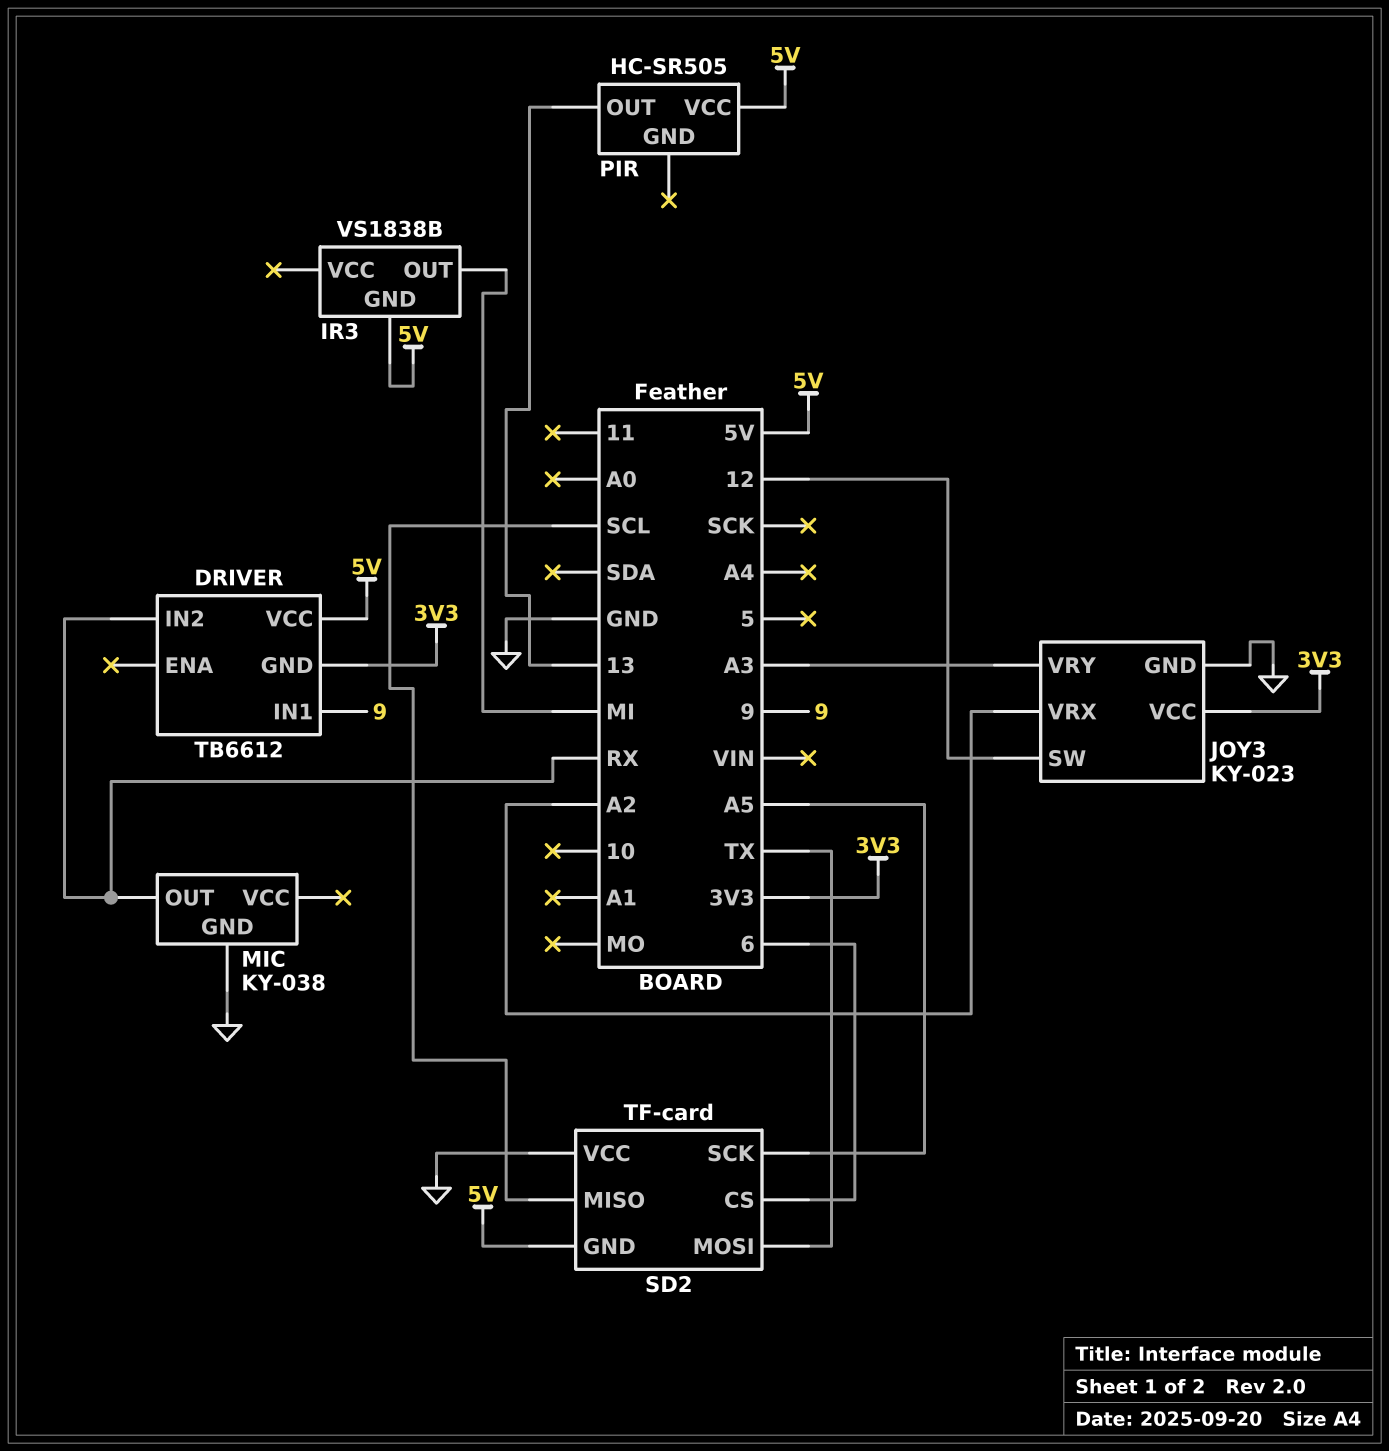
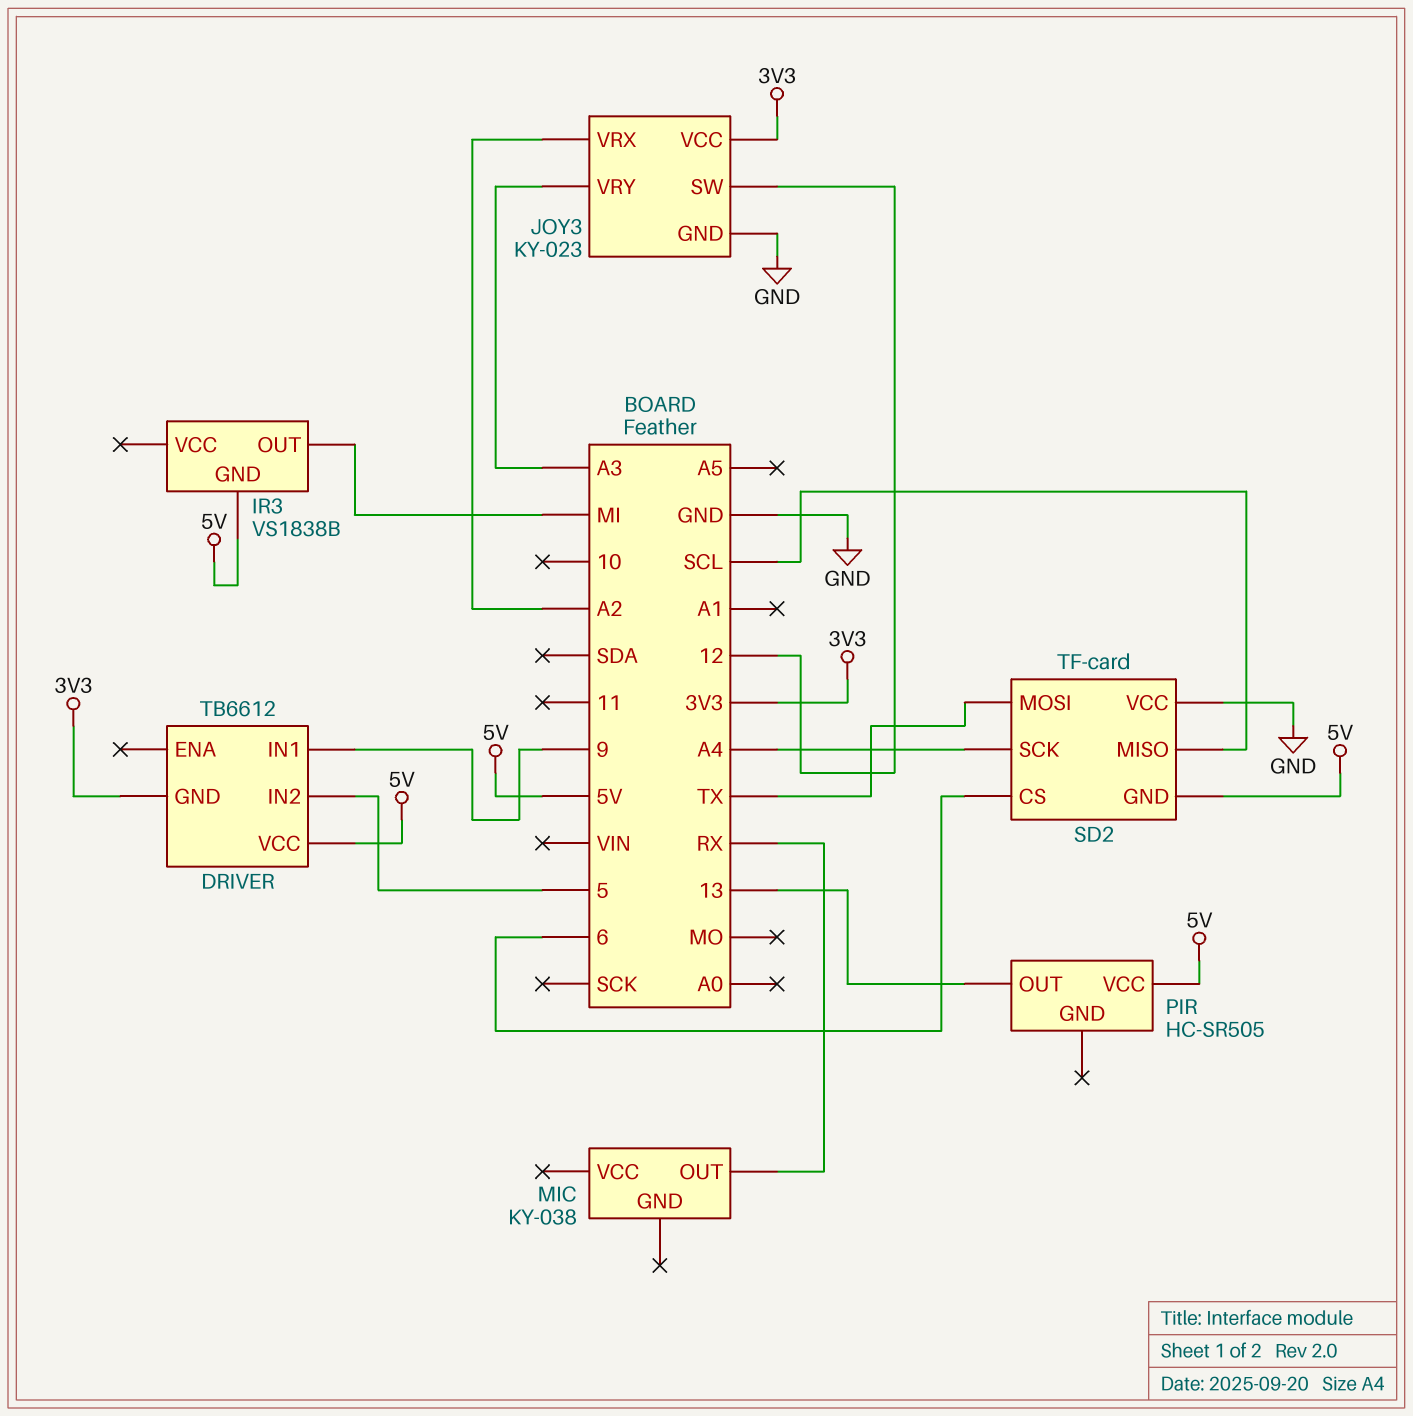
DRIVER pin IN2: RX -> 5
MIC pin GND: GND -> none
SD2 pin SCK: A5 -> A4

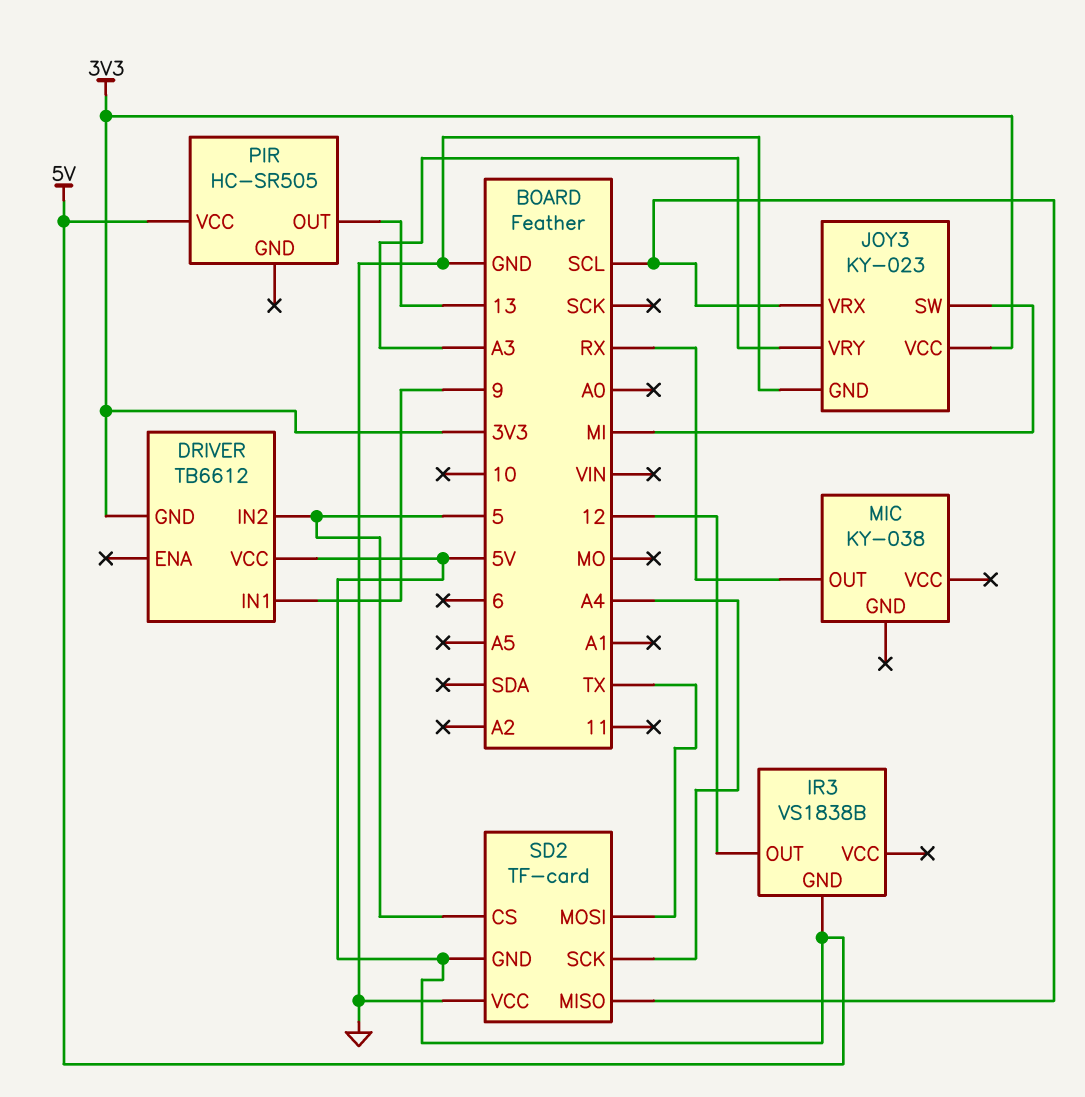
IR3 pin OUT: MI -> 12
JOY3 pin SW: 12 -> MI
JOY3 pin VRX: A2 -> SCL
SD2 pin CS: 6 -> 5

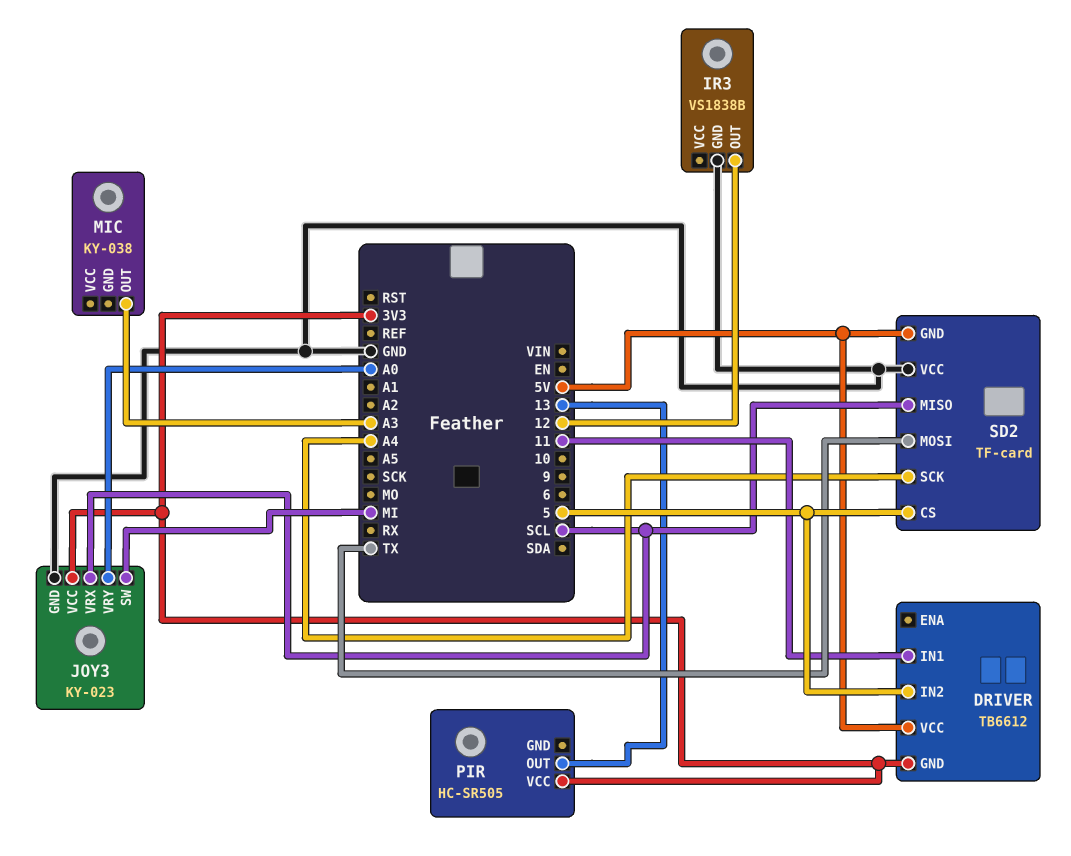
DRIVER pin IN1: 9 -> 11
IR3 pin GND: 5V -> GND
JOY3 pin VRY: A3 -> A0
MIC pin OUT: RX -> A3
PIR pin VCC: 5V -> 3V3

